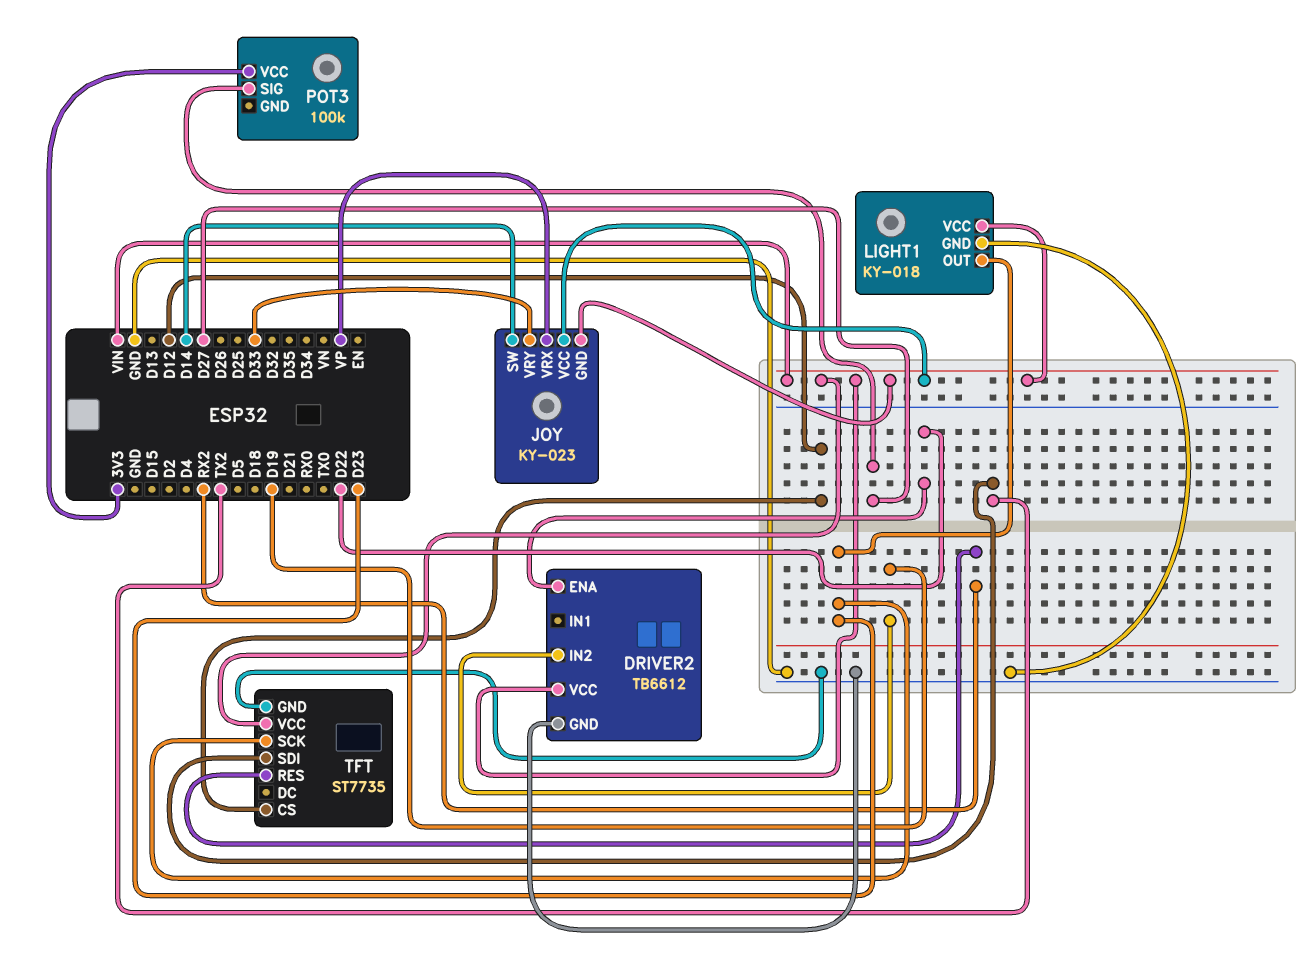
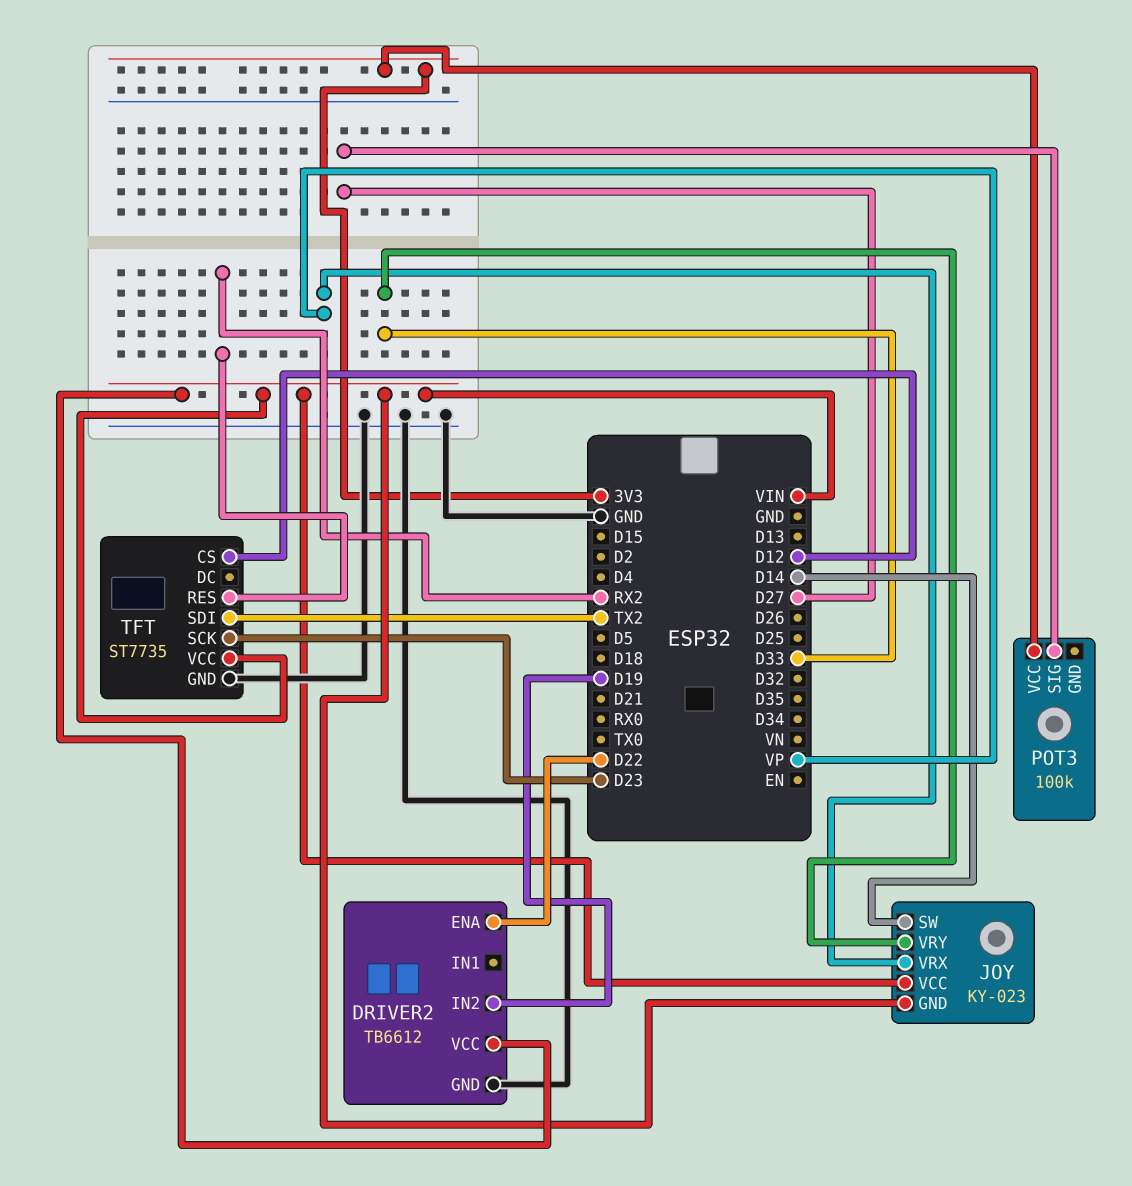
LIGHT1: KY-018 -> none
LIGHT1 pin GND: GND -> none
LIGHT1 pin OUT: D23 -> none
LIGHT1 pin VCC: VIN -> none

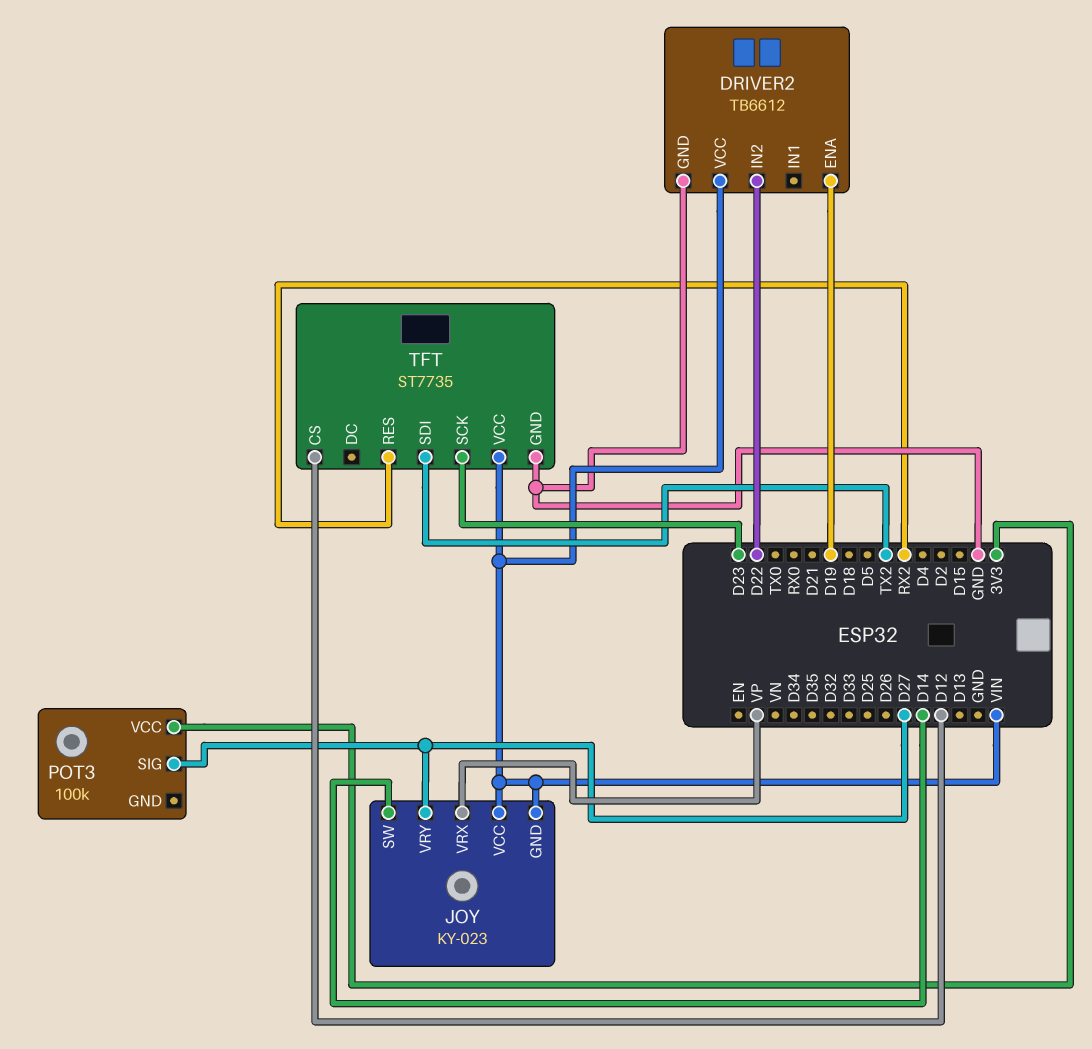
DRIVER2 pin ENA: D22 -> D19
DRIVER2 pin IN2: D19 -> D22
JOY pin VRY: D33 -> D27

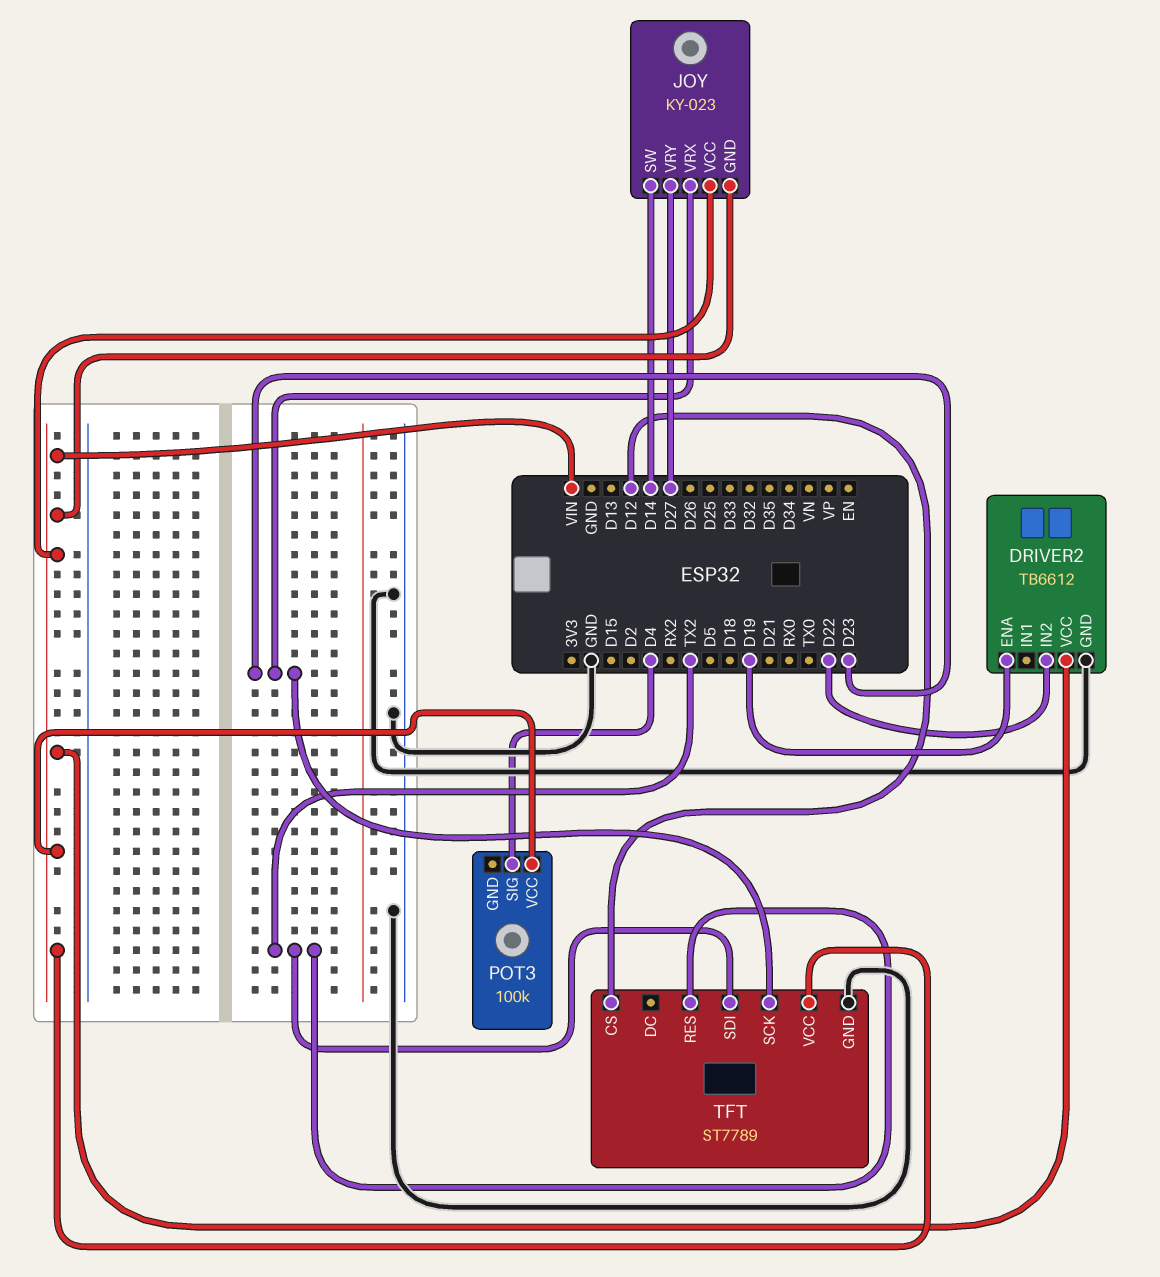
JOY pin VRX: VP -> D23
POT3 pin SIG: D27 -> D4
POT3 pin VCC: 3V3 -> VIN
TFT: ST7735 -> ST7789
TFT pin RES: RX2 -> TX2

